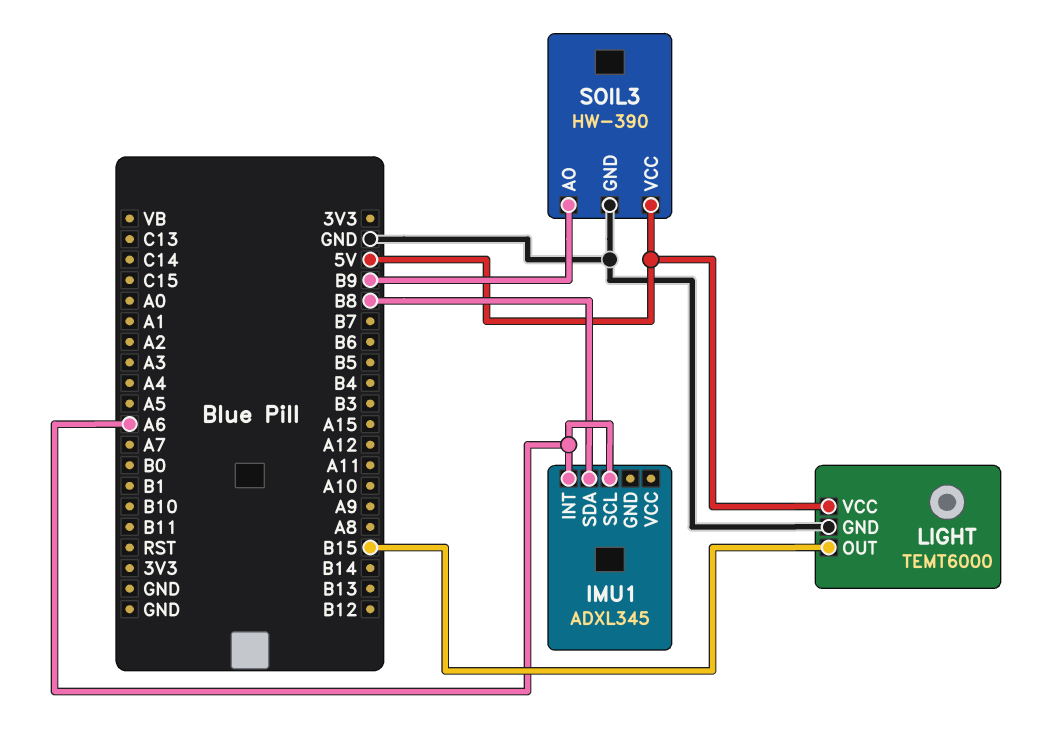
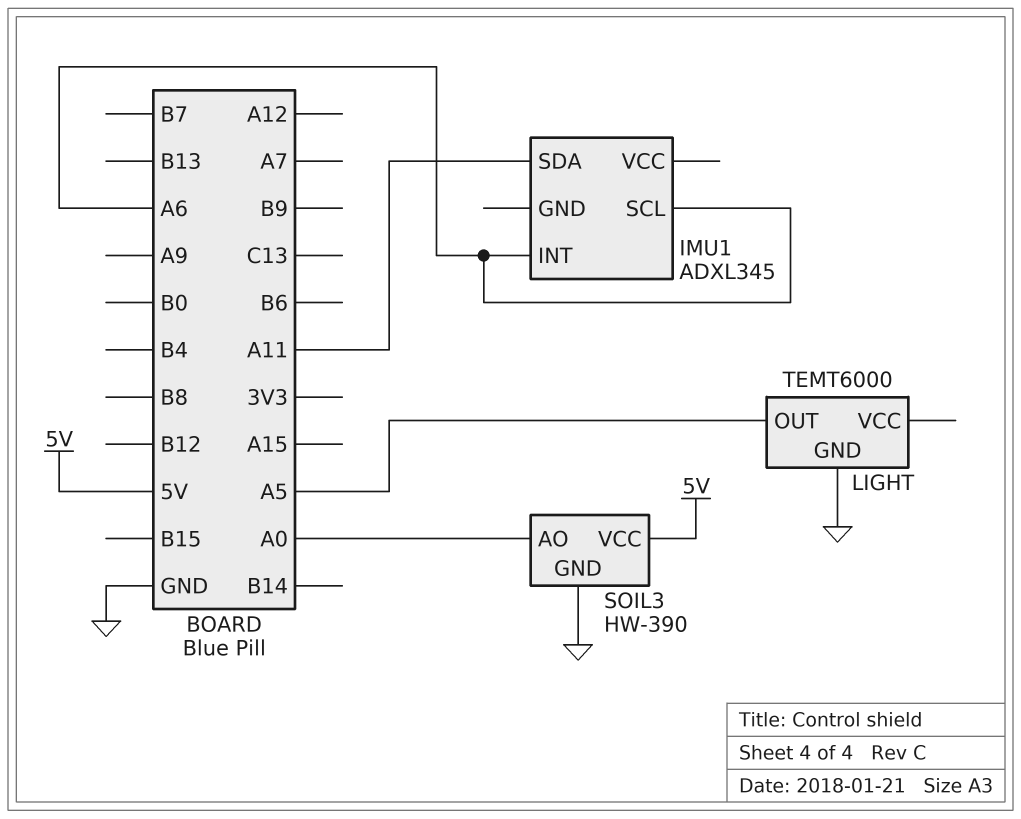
IMU1 pin SDA: B8 -> A11
LIGHT pin OUT: B15 -> A5
LIGHT pin VCC: 5V -> none
SOIL3 pin AO: B9 -> A0

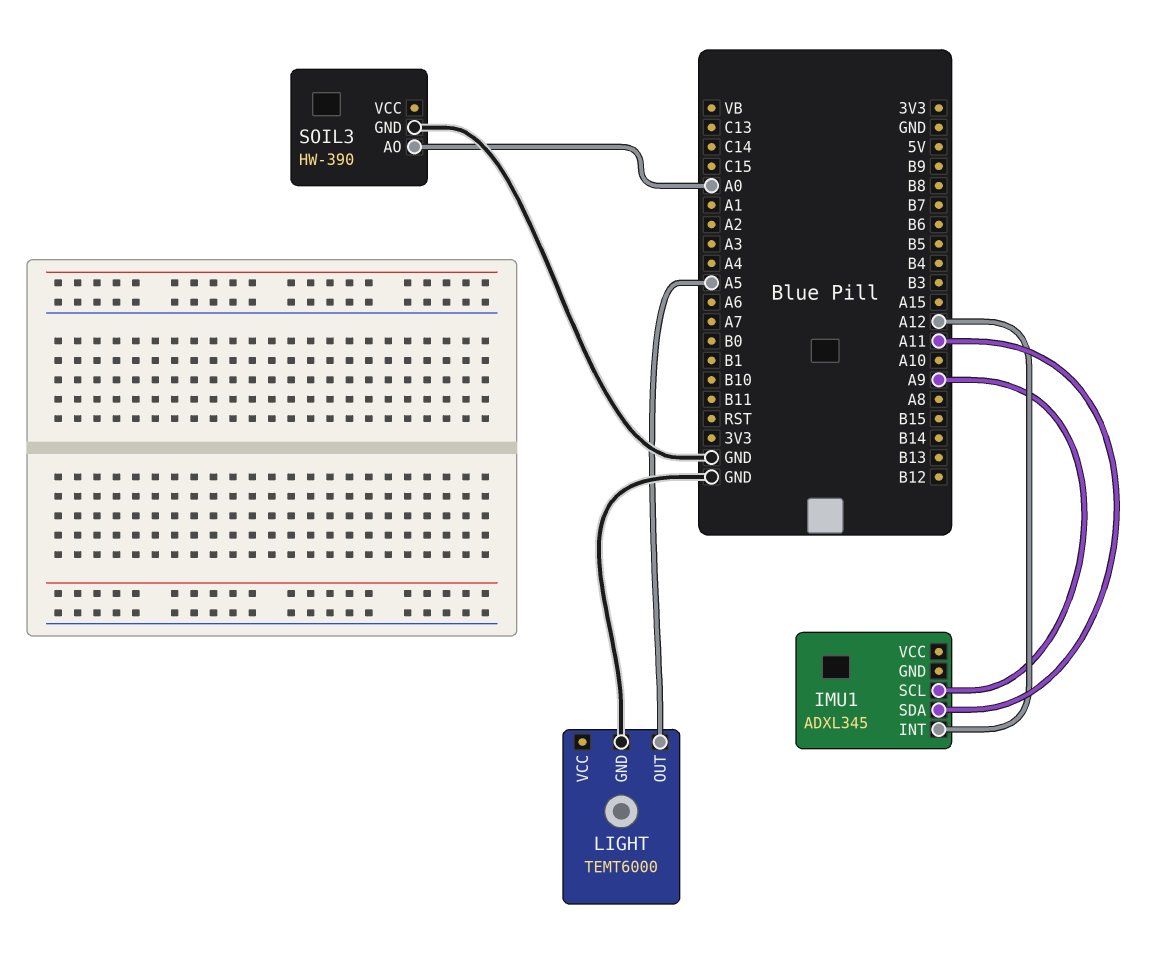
IMU1 pin INT: A6 -> A12
IMU1 pin SCL: A6 -> A9
SOIL3 pin VCC: 5V -> none

